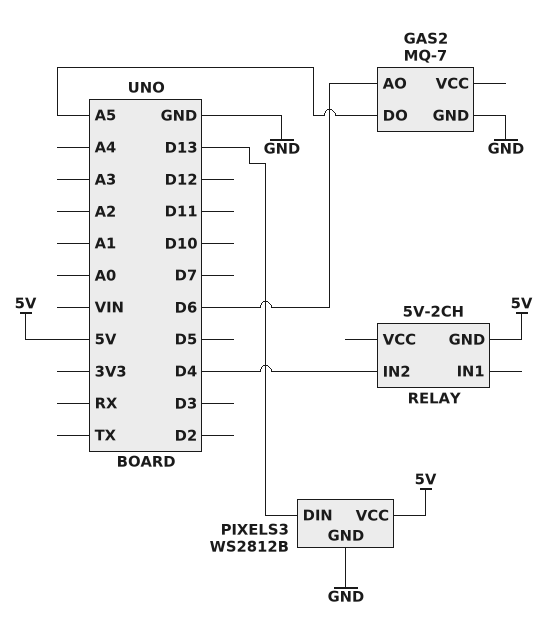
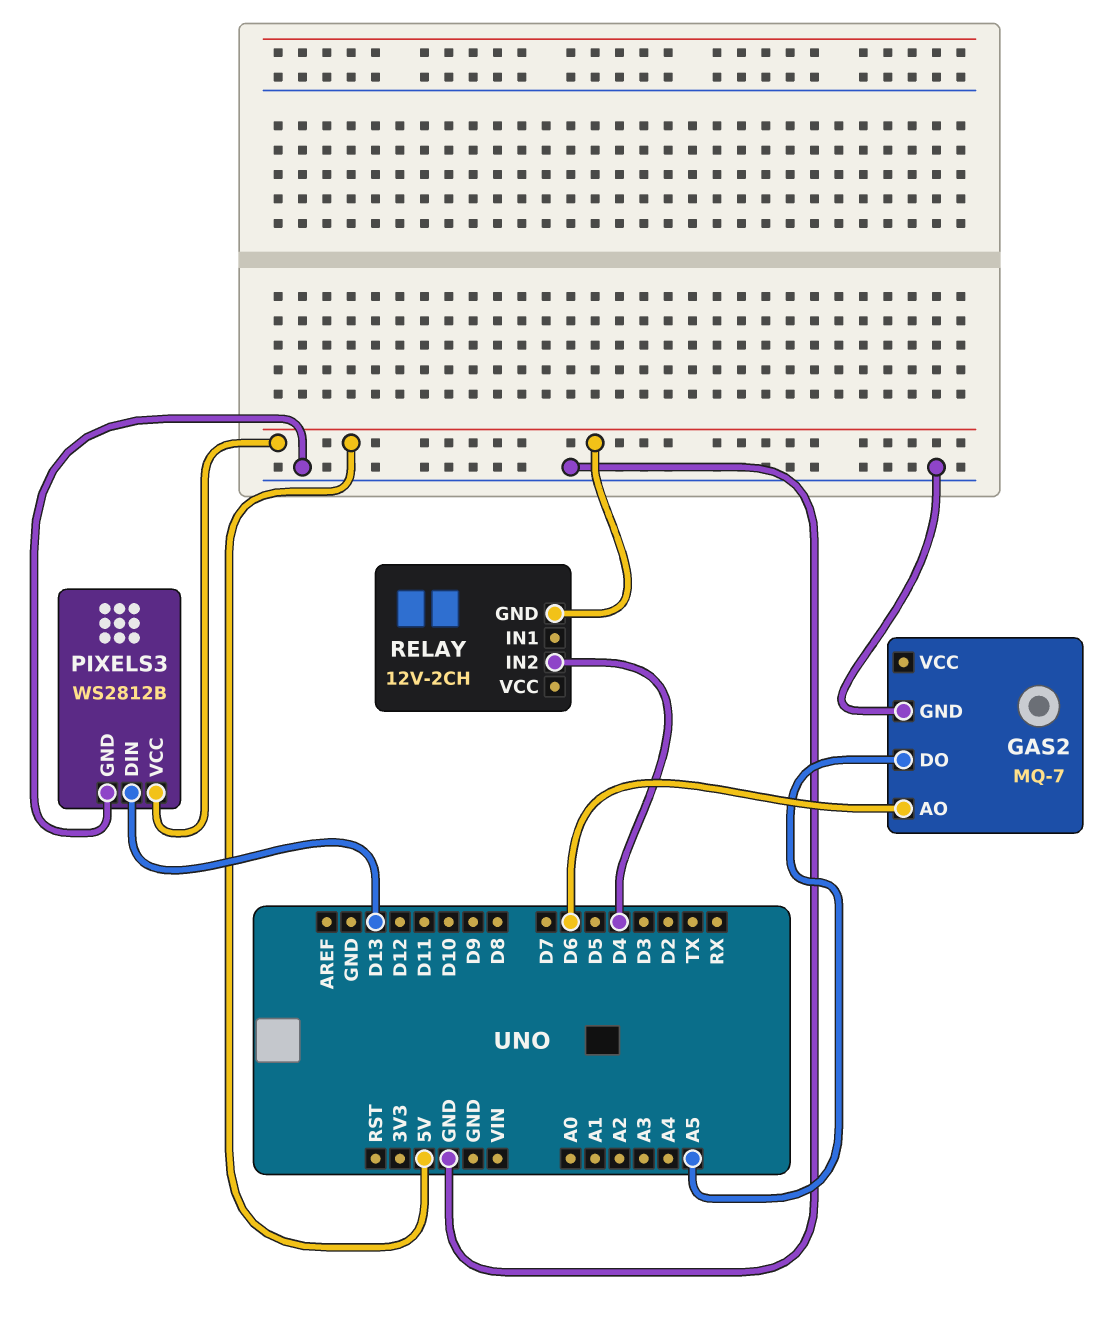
RELAY: 5V-2CH -> 12V-2CH

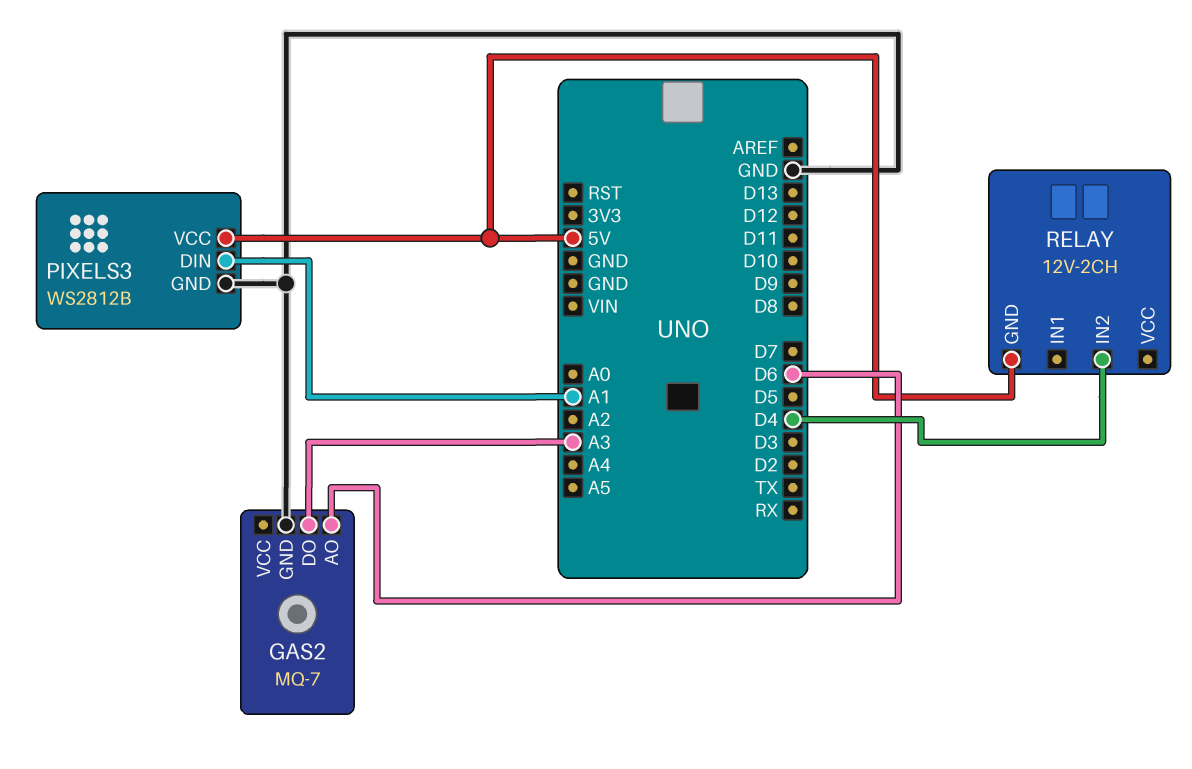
GAS2 pin DO: A5 -> A3
PIXELS3 pin DIN: D13 -> A1

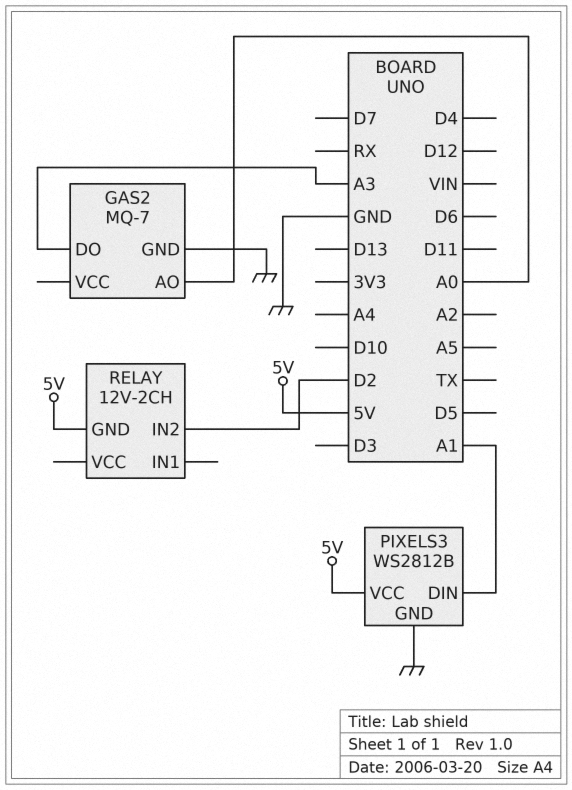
GAS2 pin AO: D6 -> A0
RELAY pin IN2: D4 -> D2

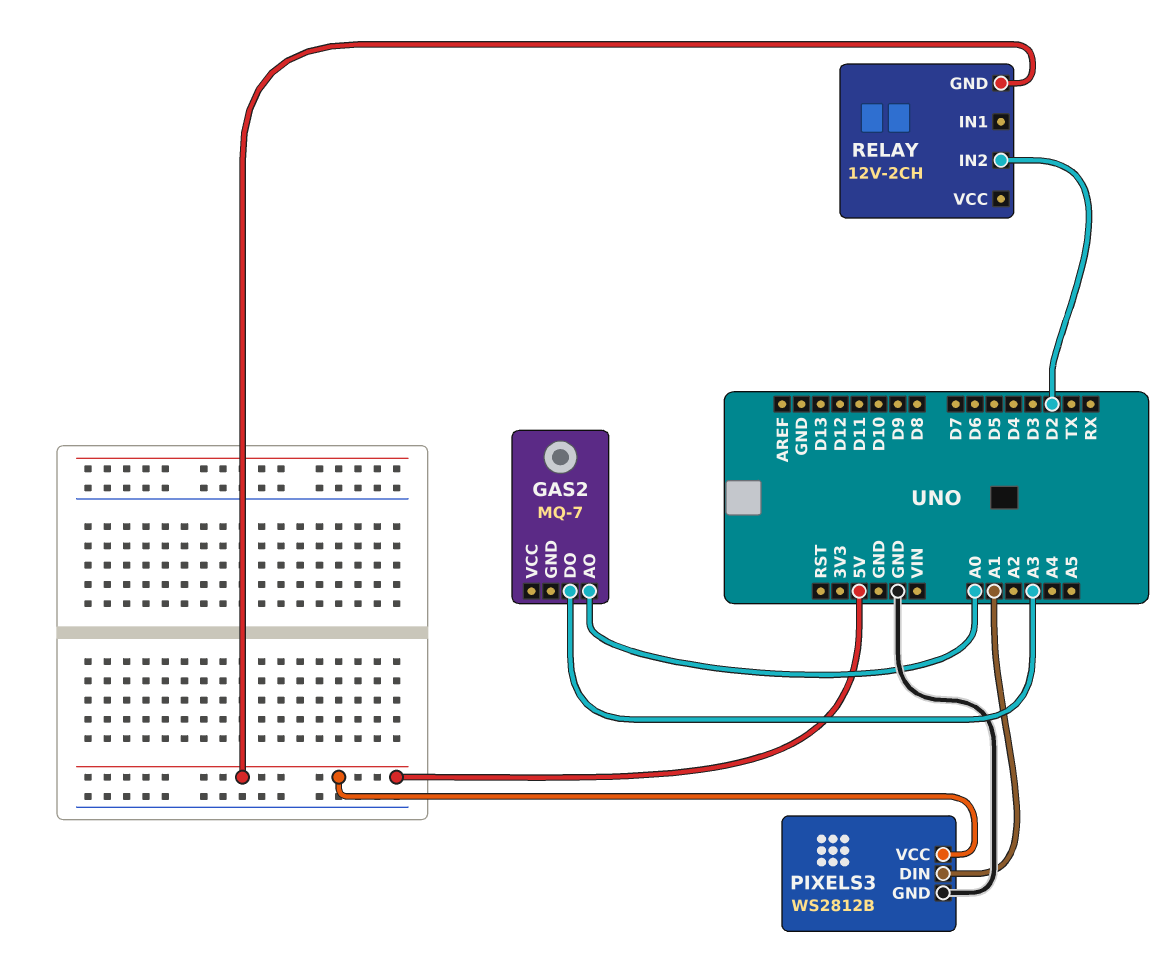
GAS2 pin GND: GND -> none

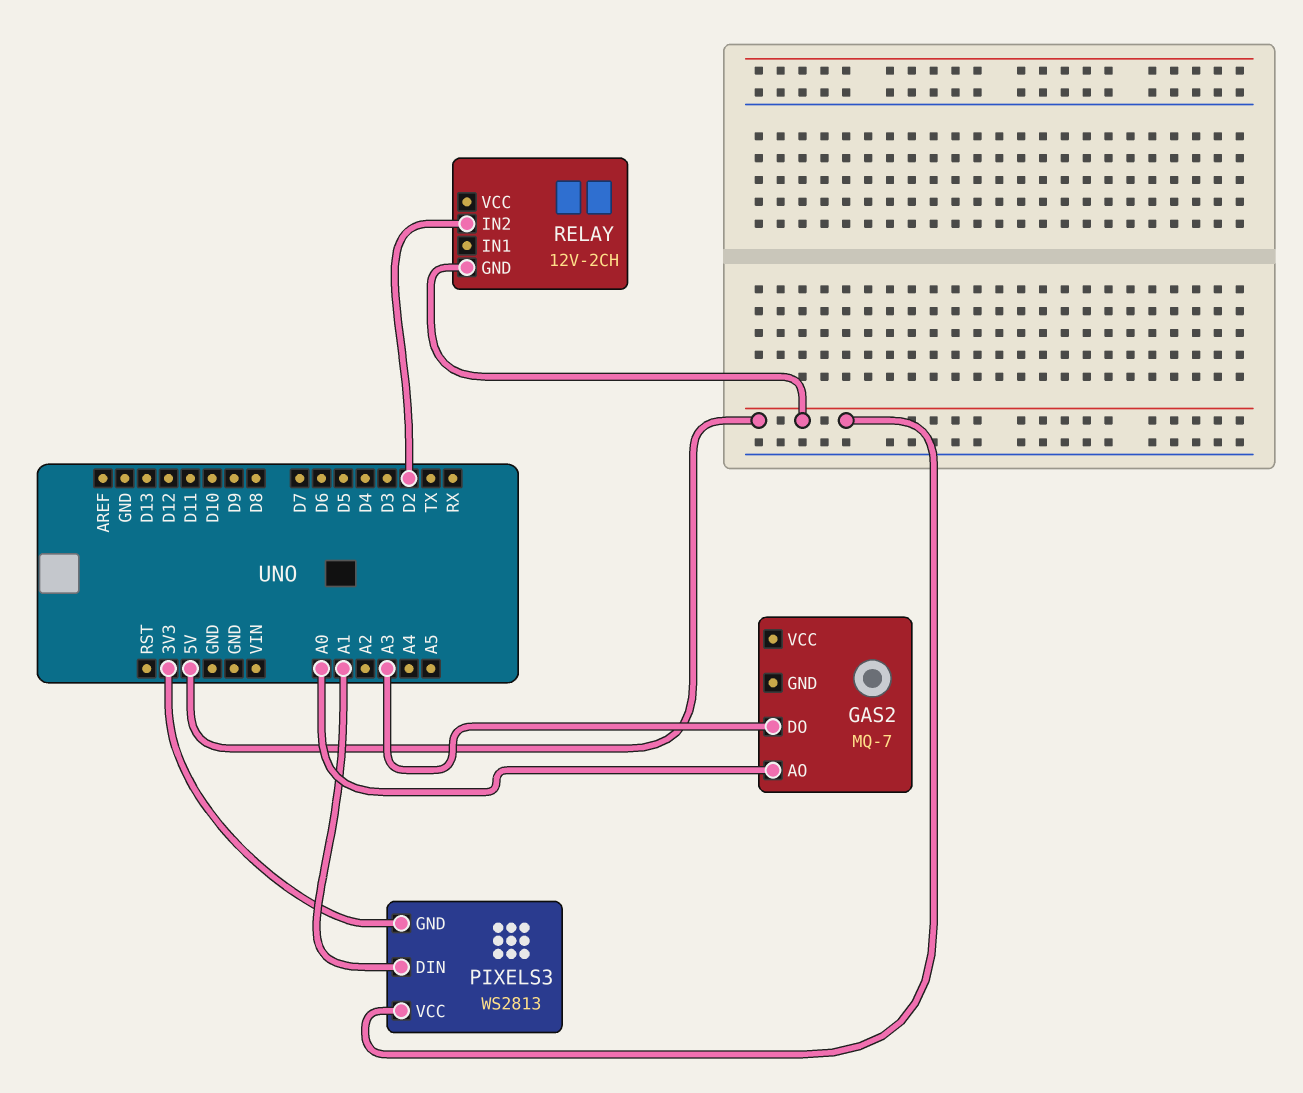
PIXELS3: WS2812B -> WS2813
PIXELS3 pin GND: GND -> 3V3

